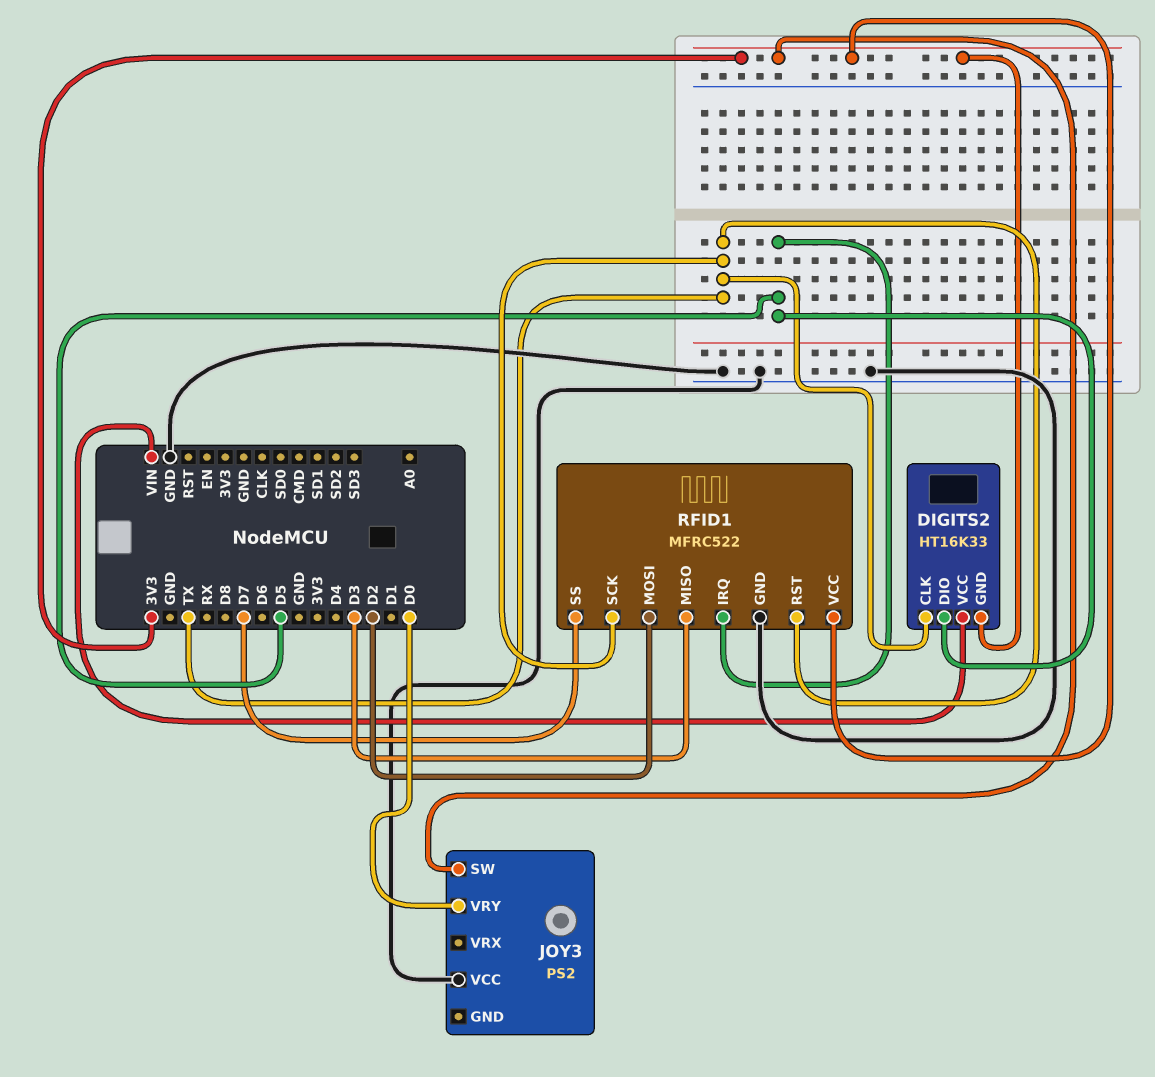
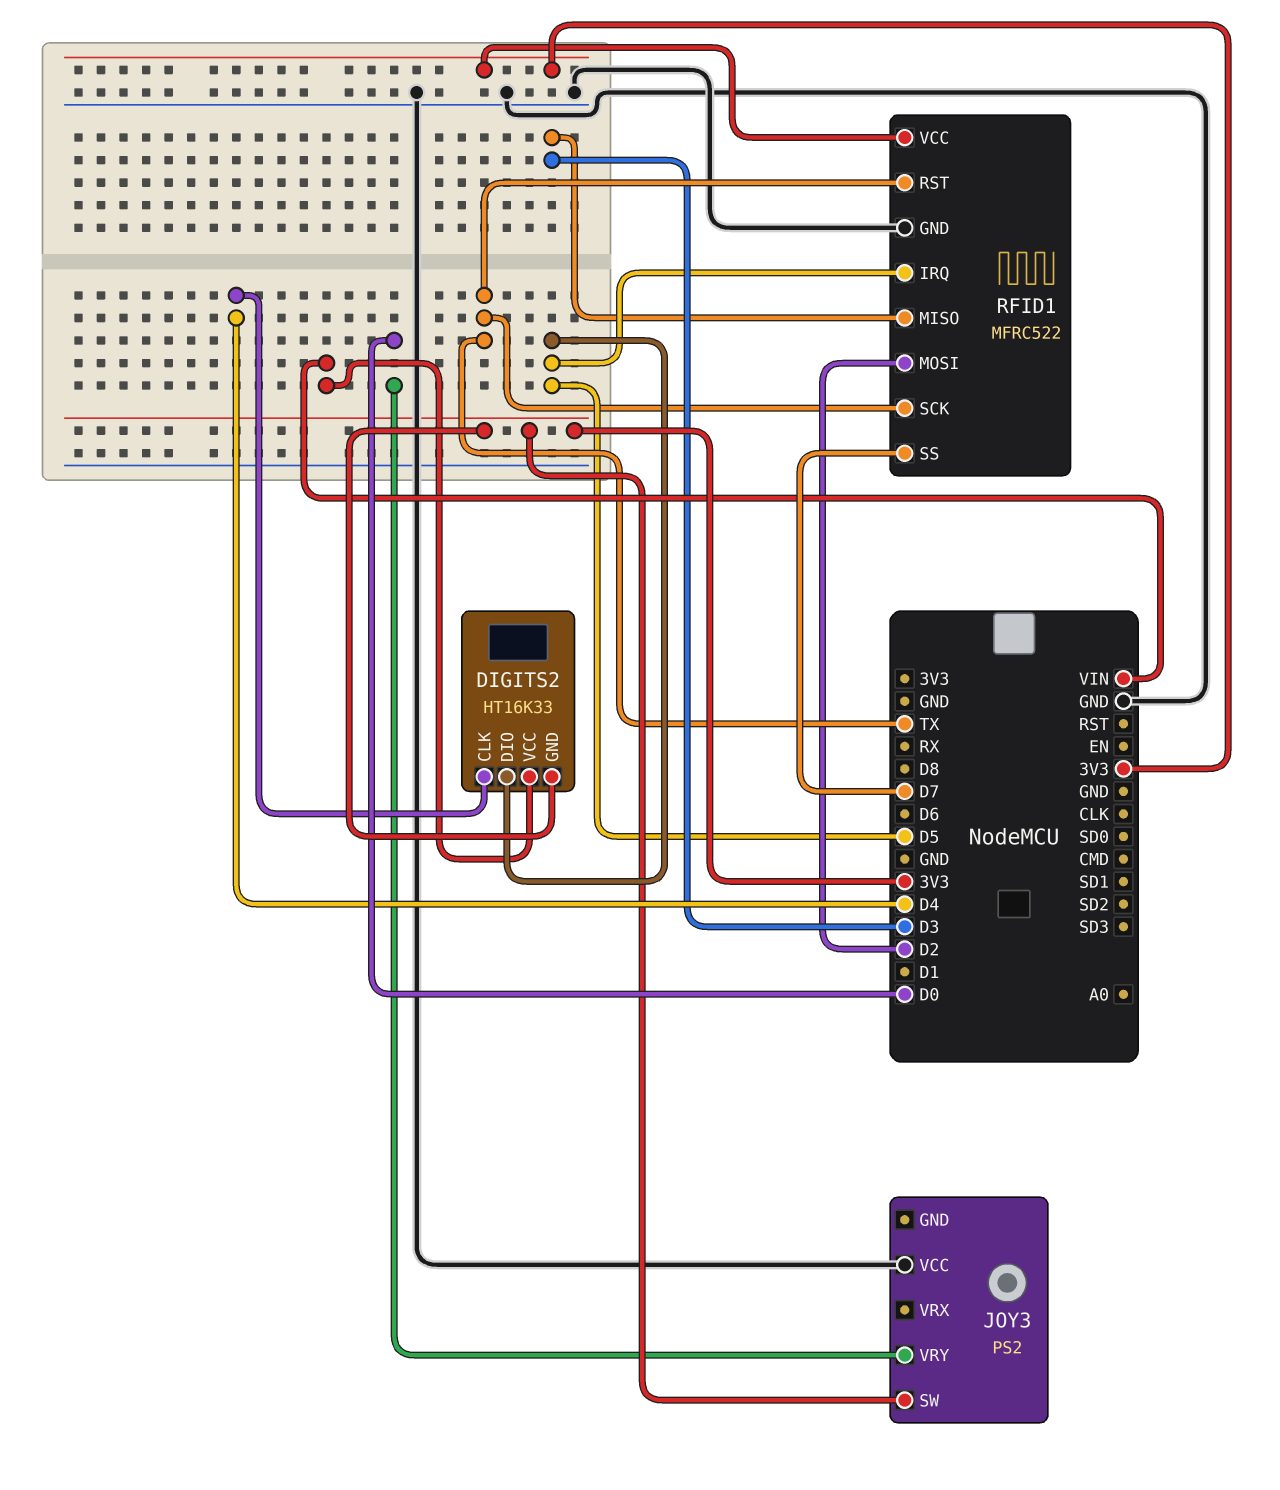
DIGITS2 pin CLK: TX -> D4

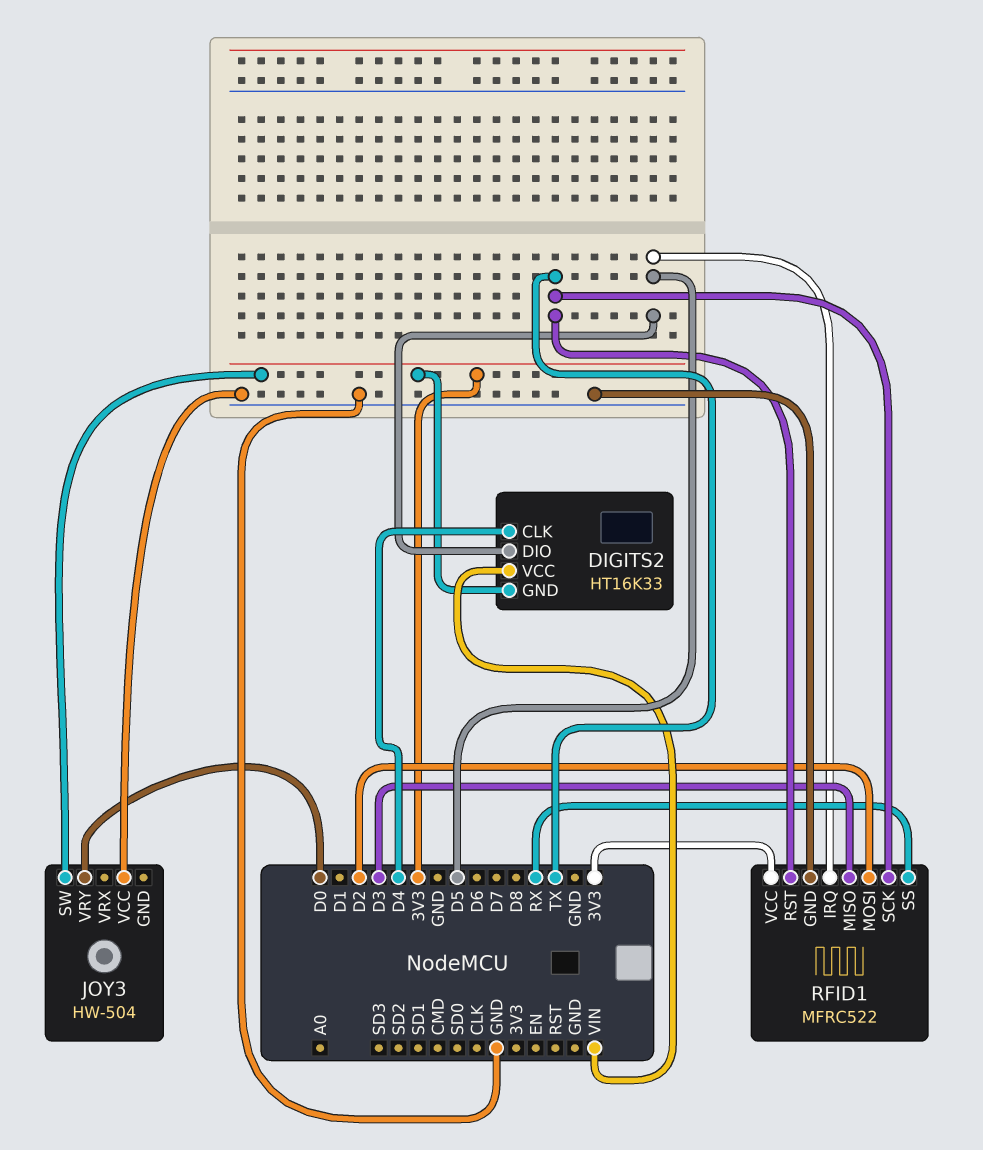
JOY3: PS2 -> HW-504
RFID1 pin SS: D7 -> RX

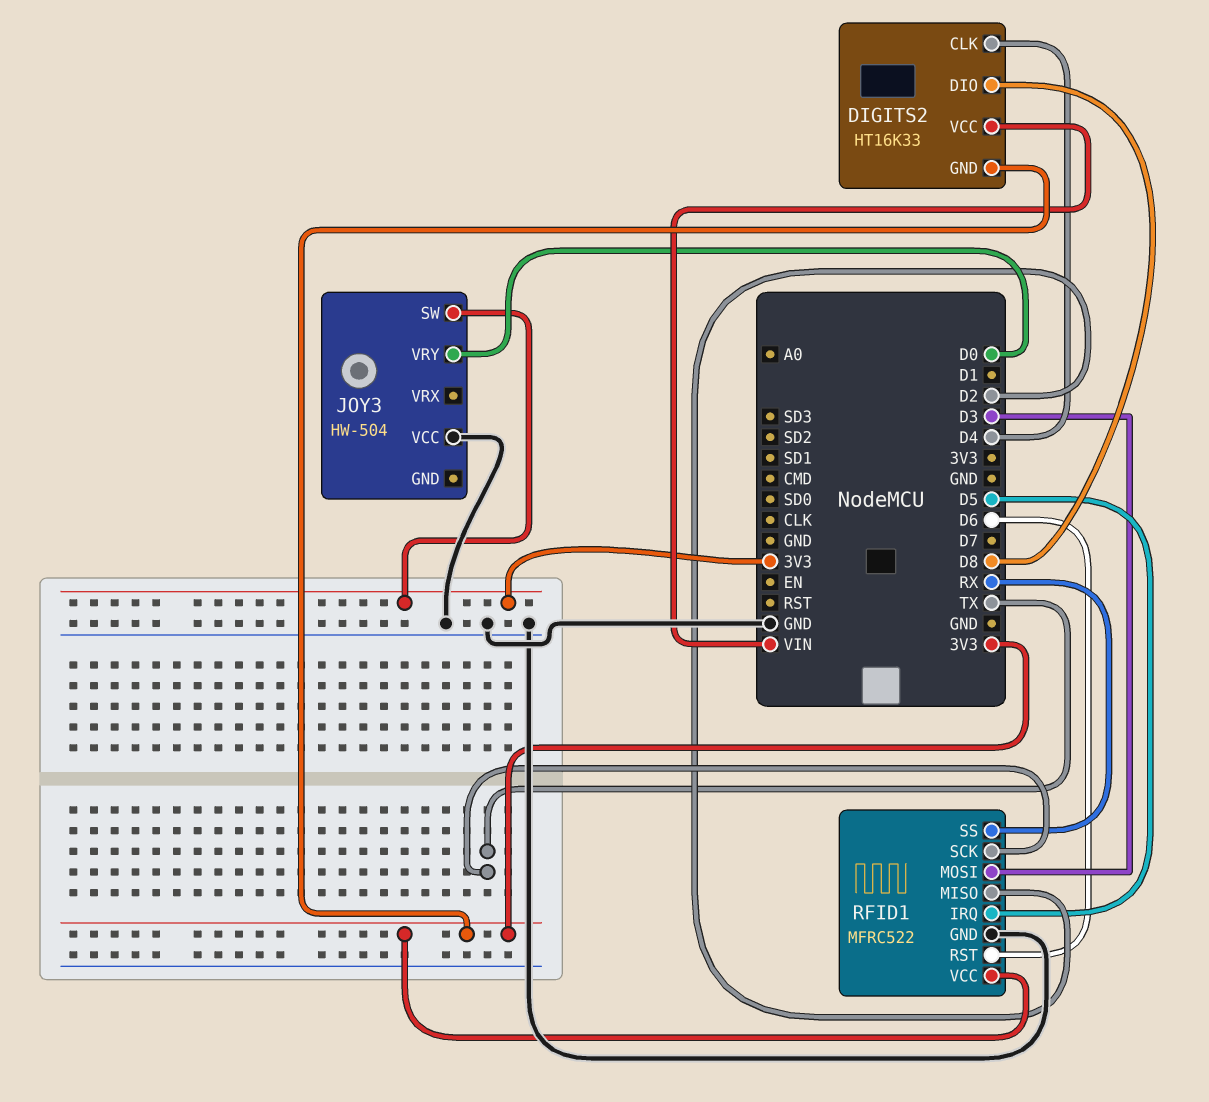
DIGITS2 pin DIO: D5 -> D8
RFID1 pin MISO: D3 -> D2
RFID1 pin MOSI: D2 -> D3
RFID1 pin RST: TX -> D6

